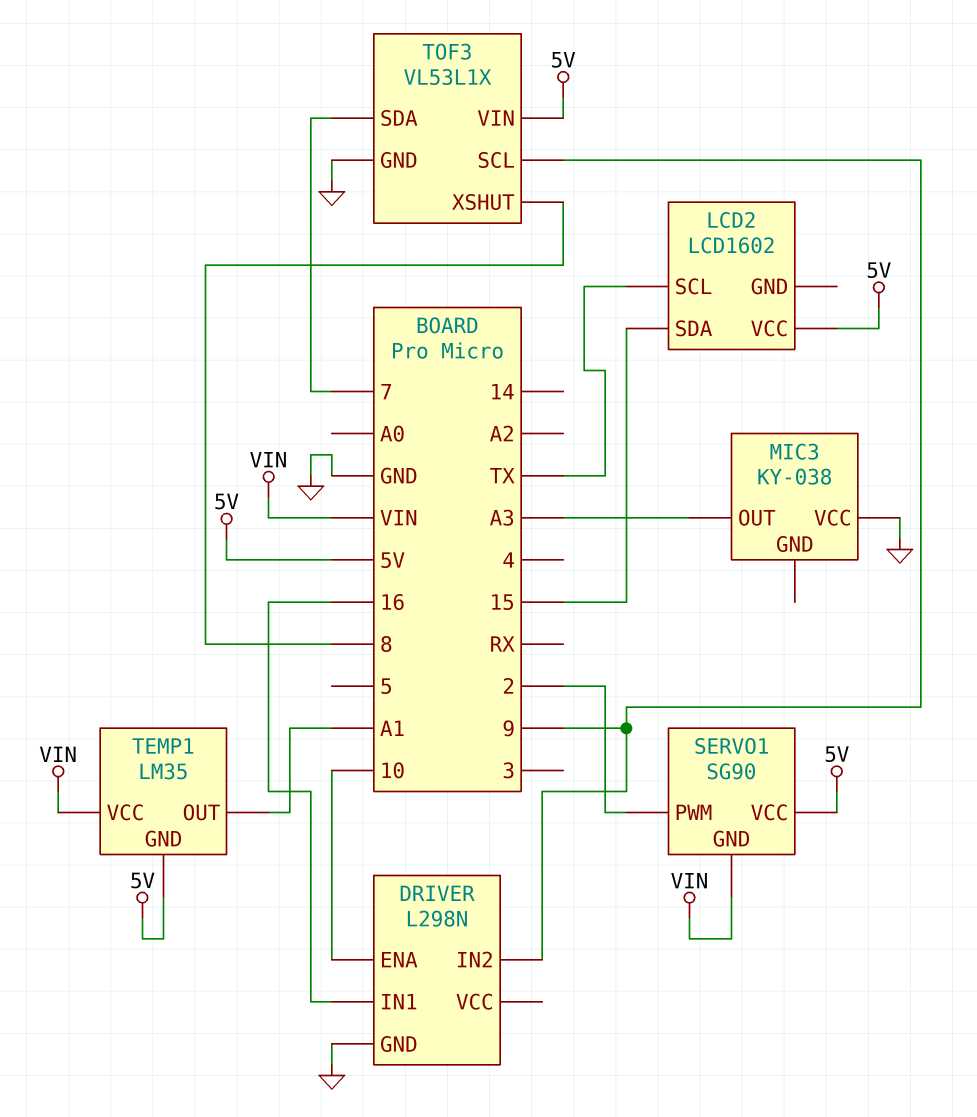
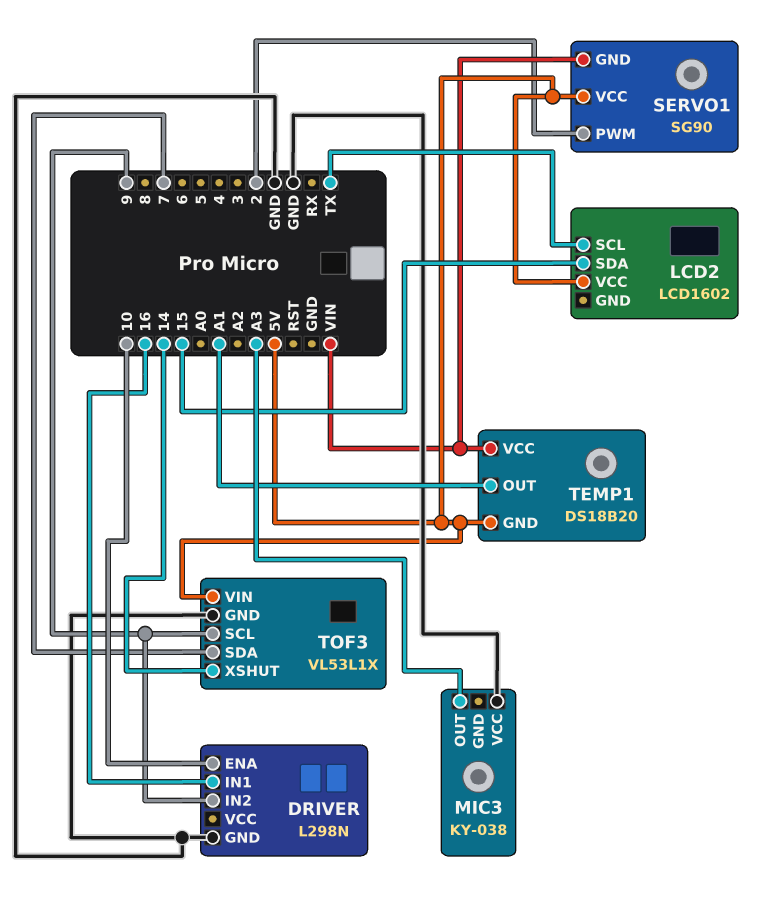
TEMP1: LM35 -> DS18B20
TOF3 pin XSHUT: 8 -> 14

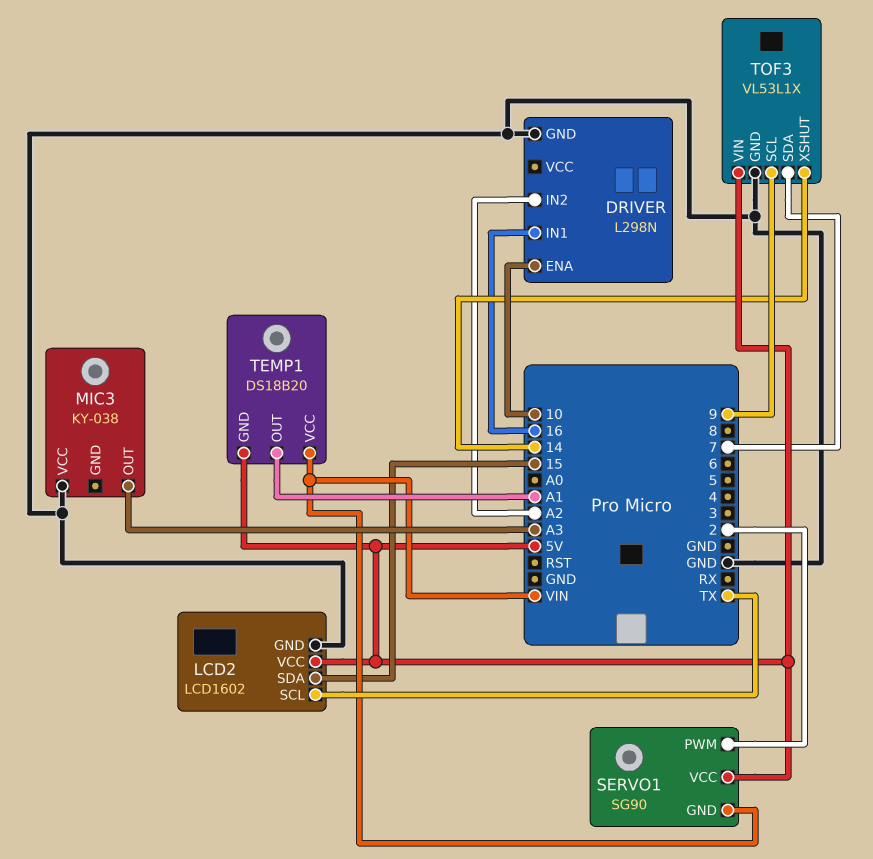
DRIVER pin IN2: 9 -> A2
LCD2 pin GND: none -> GND

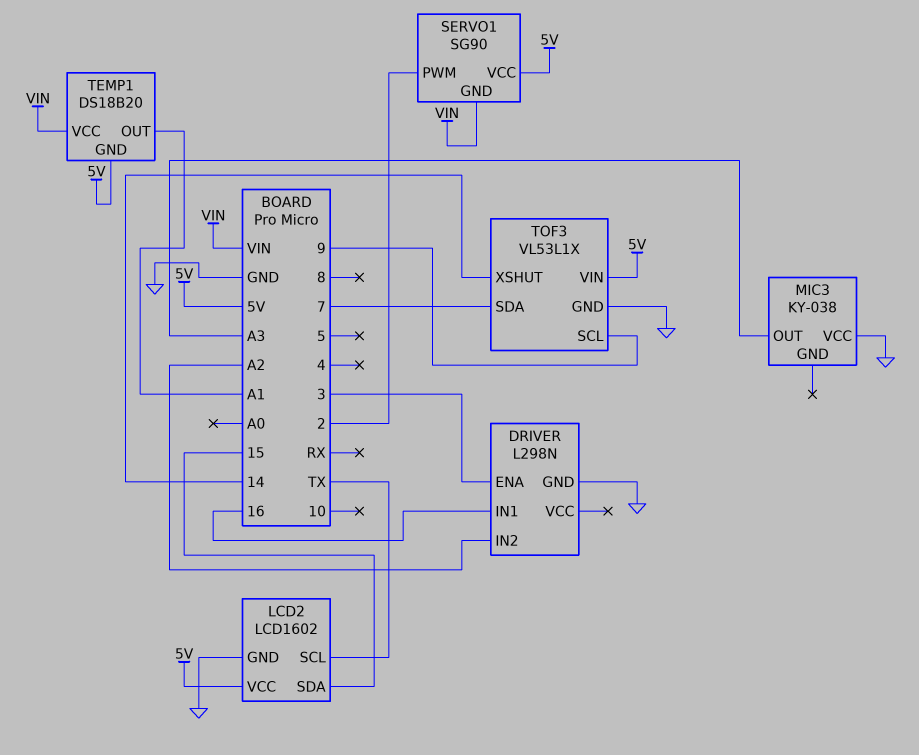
DRIVER pin ENA: 10 -> 3

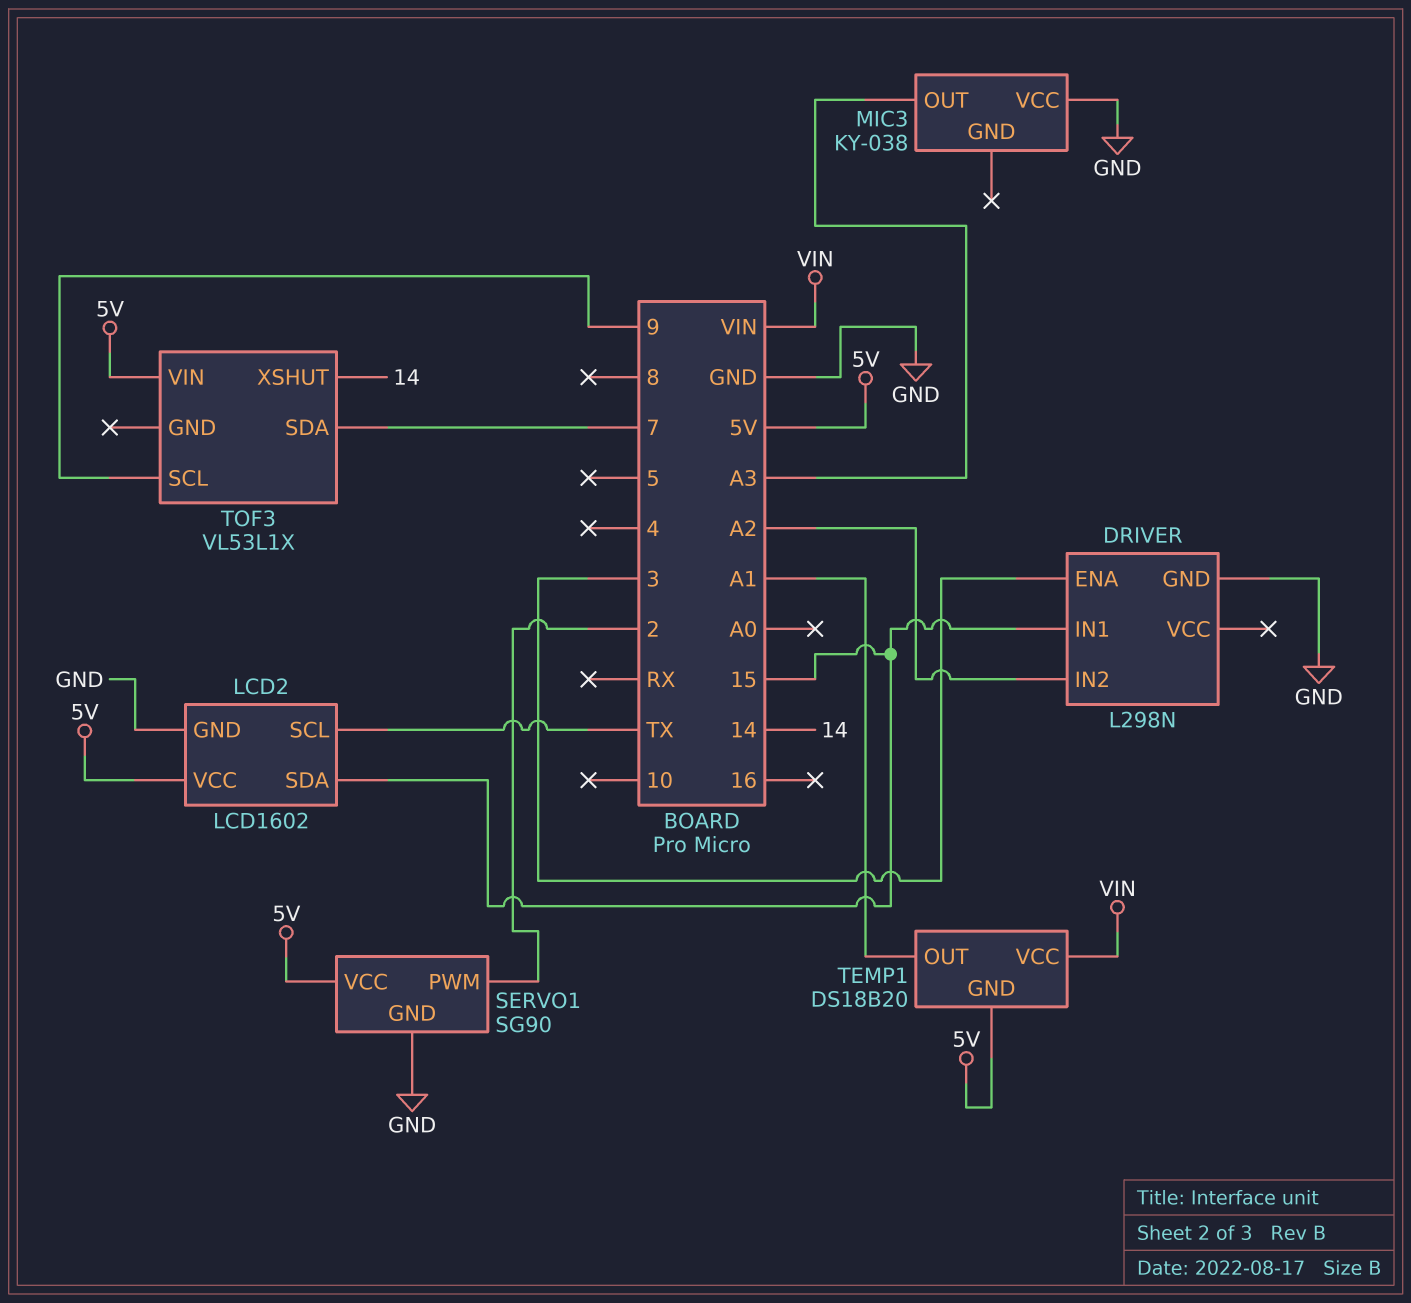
DRIVER pin IN1: 16 -> 15
SERVO1 pin GND: VIN -> GND
TOF3 pin GND: GND -> none

